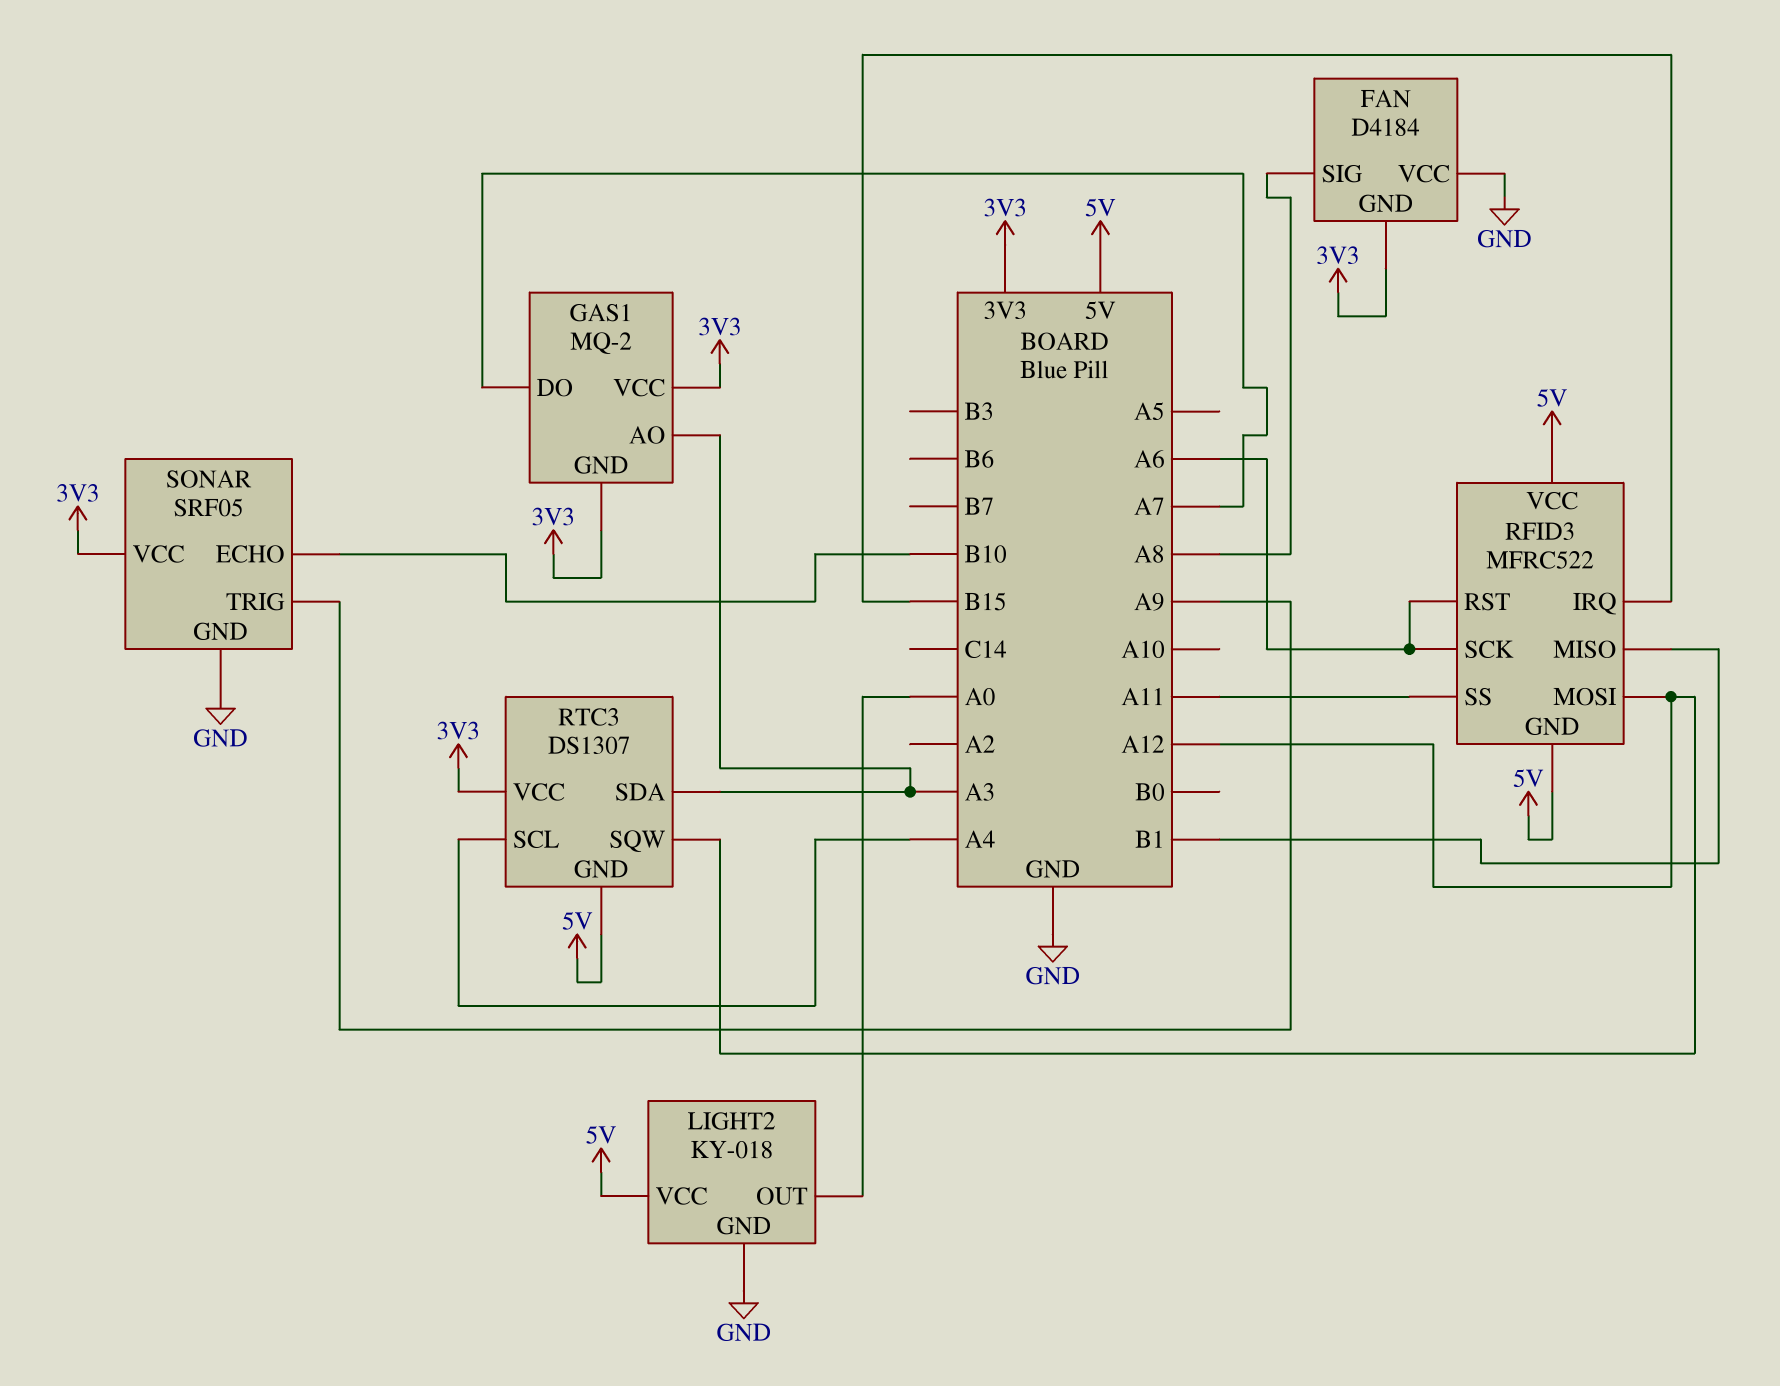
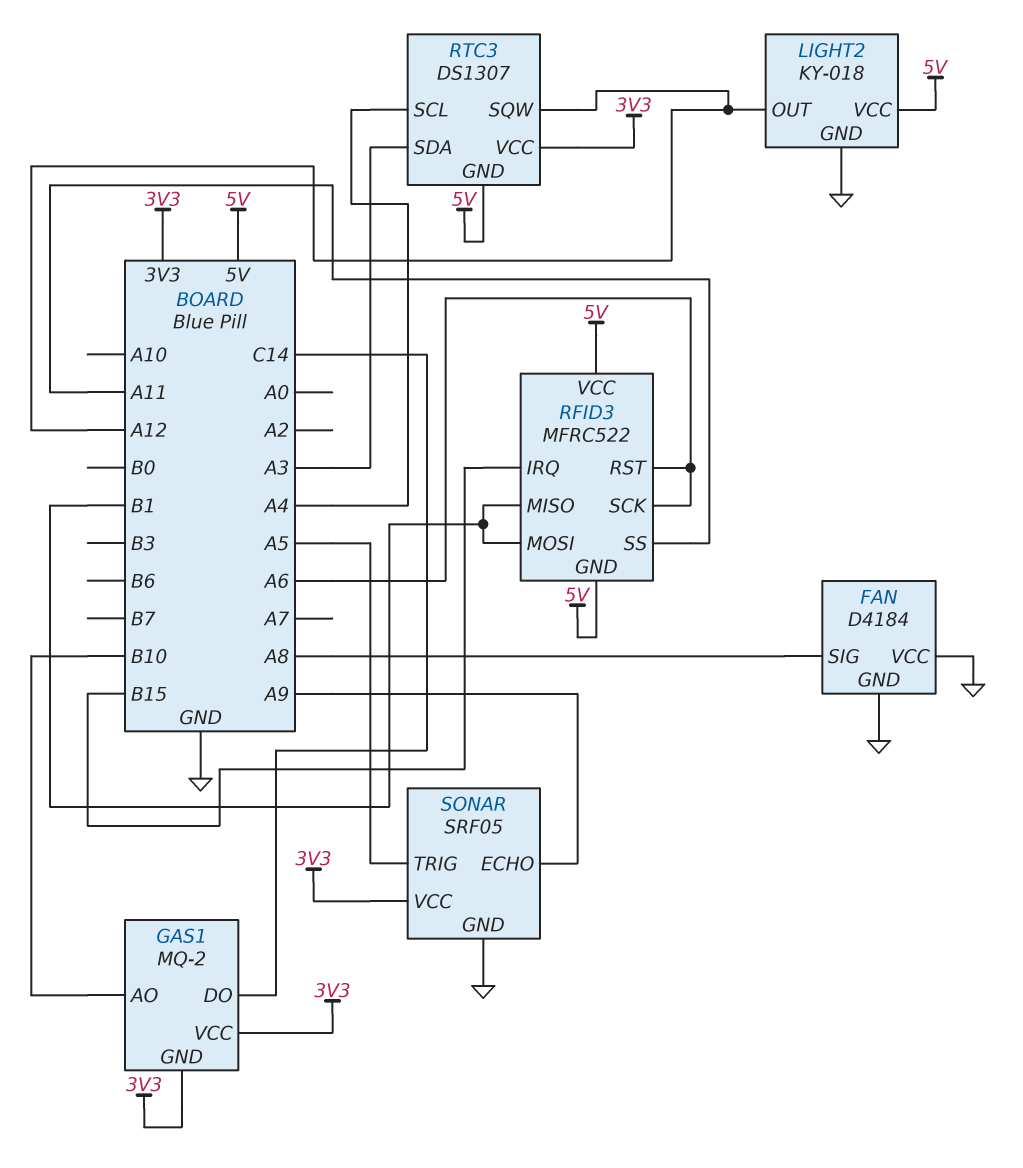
FAN pin GND: 3V3 -> GND
GAS1 pin AO: A3 -> B10
GAS1 pin DO: A7 -> C14
LIGHT2 pin OUT: A0 -> A12
RFID3 pin MOSI: A12 -> B1
SONAR pin ECHO: B10 -> A9
SONAR pin TRIG: A9 -> A5

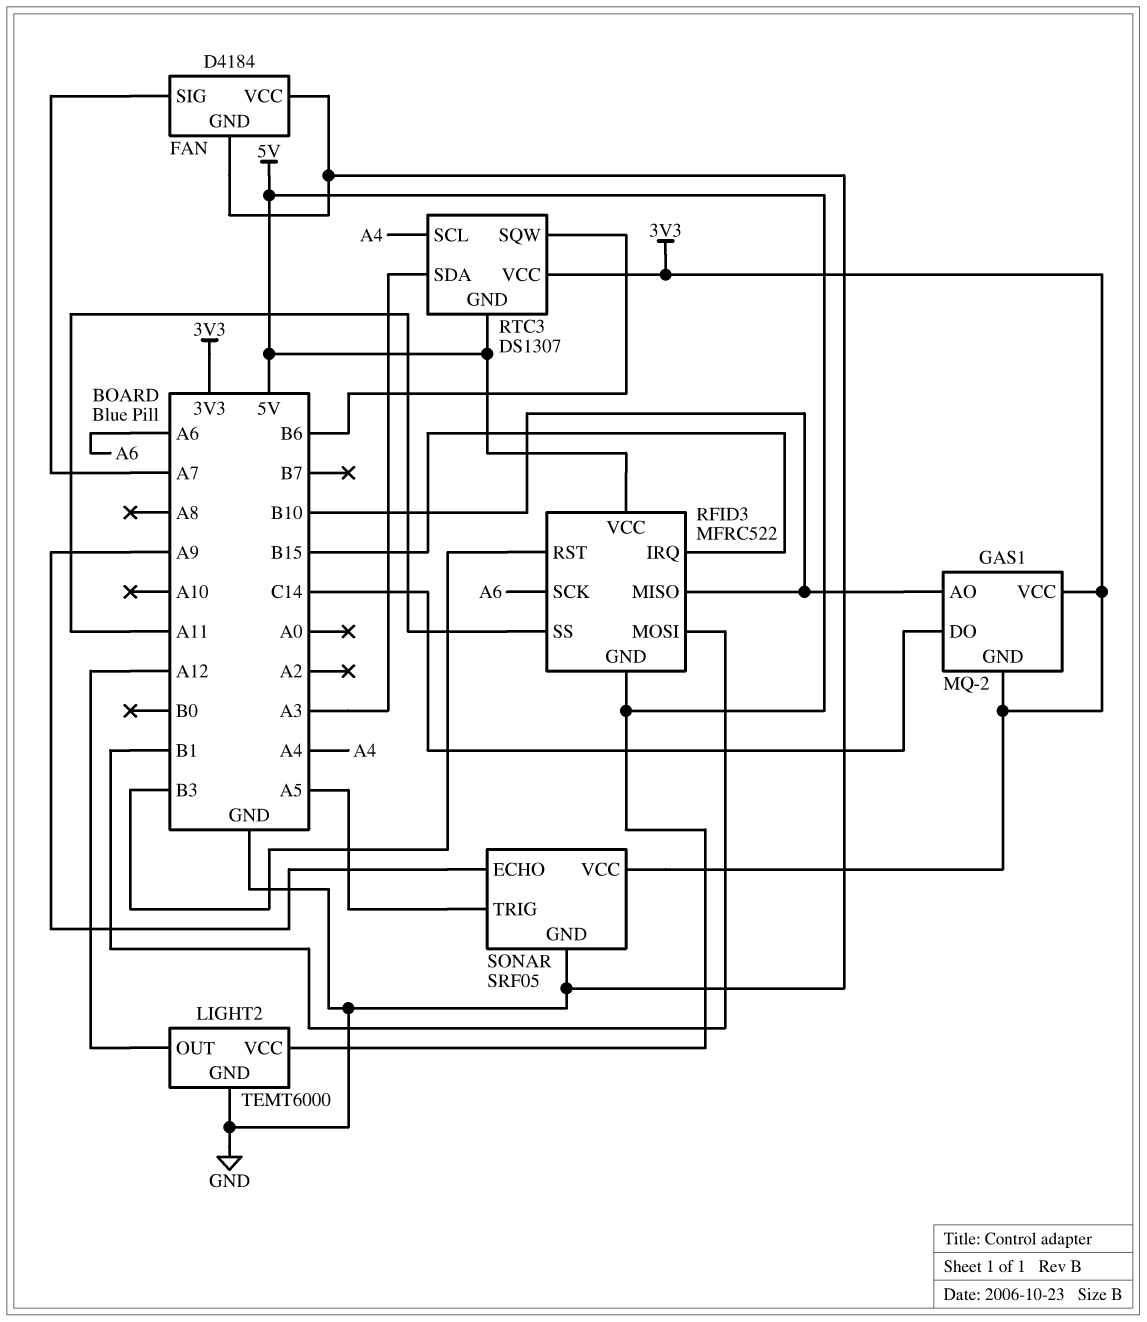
FAN pin SIG: A8 -> A7
LIGHT2: KY-018 -> TEMT6000
RFID3 pin MISO: B1 -> B10
RFID3 pin RST: A6 -> B3
RTC3 pin SQW: A12 -> B6

